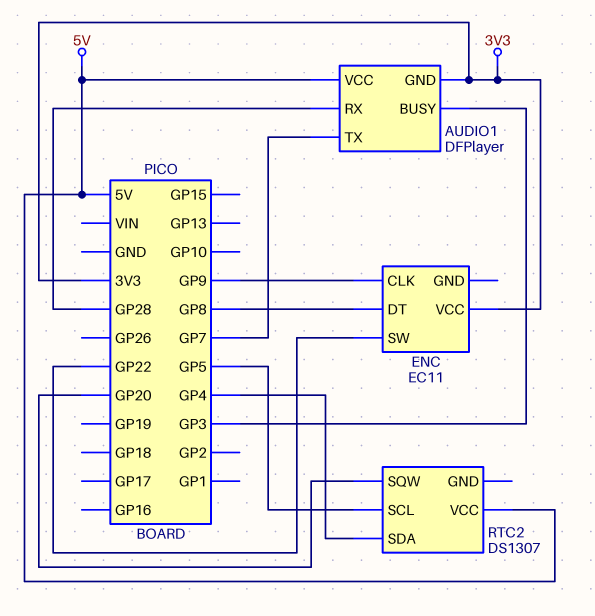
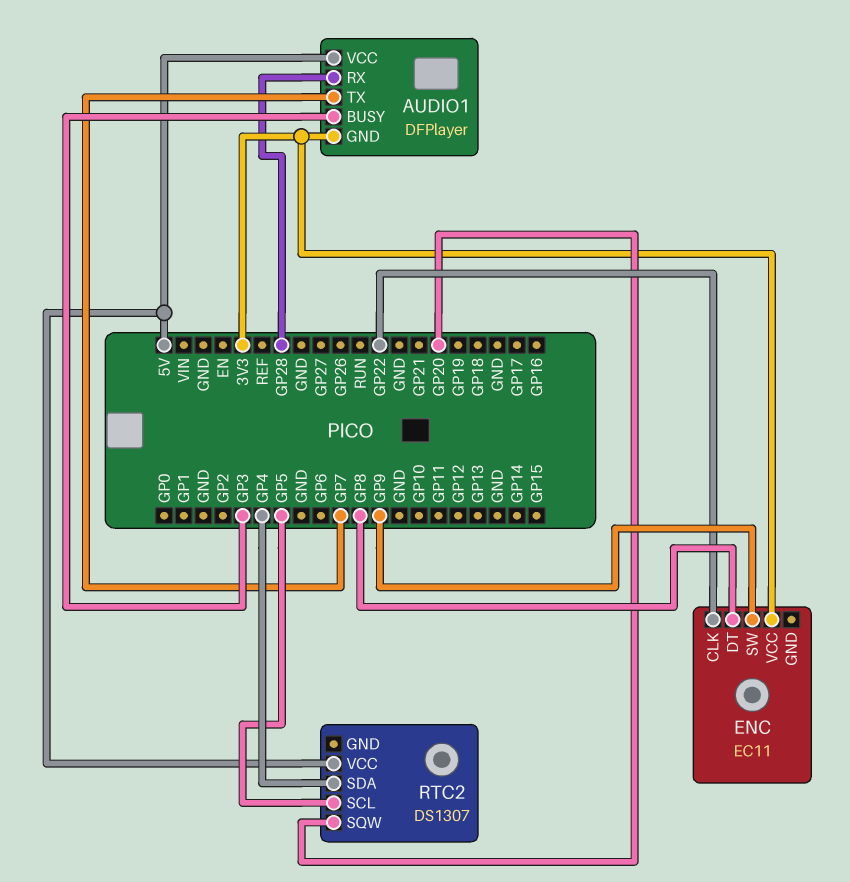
ENC pin CLK: GP9 -> GP22
ENC pin SW: GP22 -> GP9

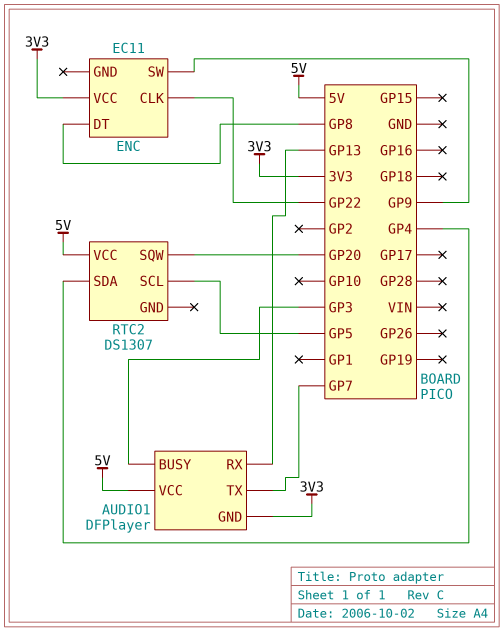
AUDIO1 pin RX: GP28 -> GP13

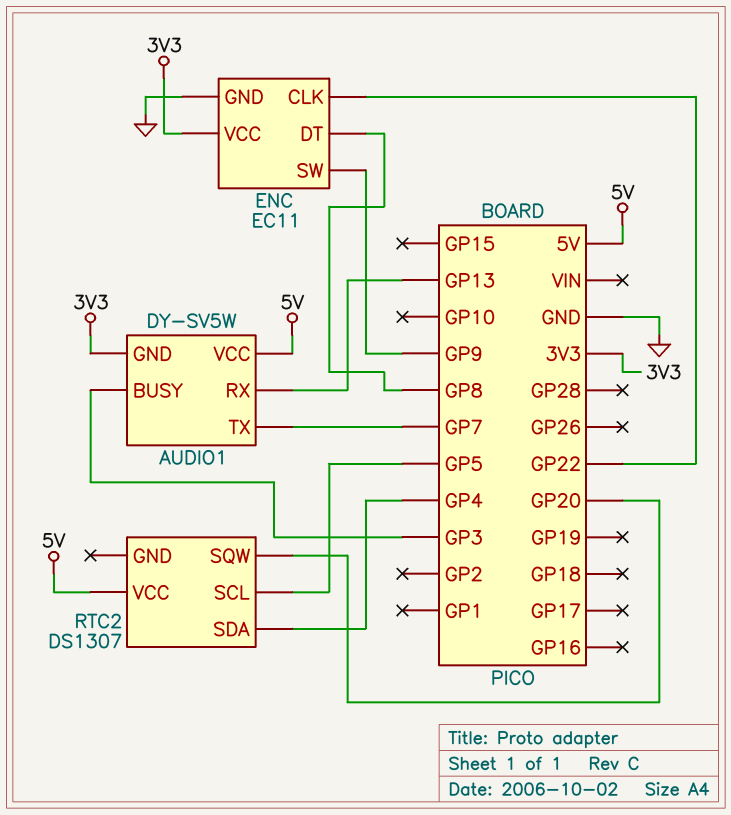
AUDIO1: DFPlayer -> DY-SV5W
ENC pin GND: none -> GND

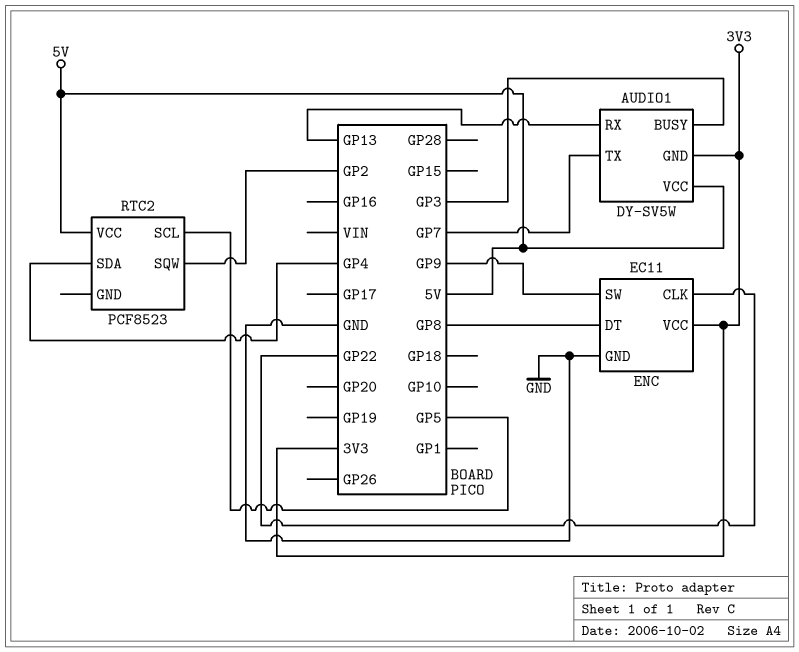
RTC2: DS1307 -> PCF8523
RTC2 pin SQW: GP20 -> GP2

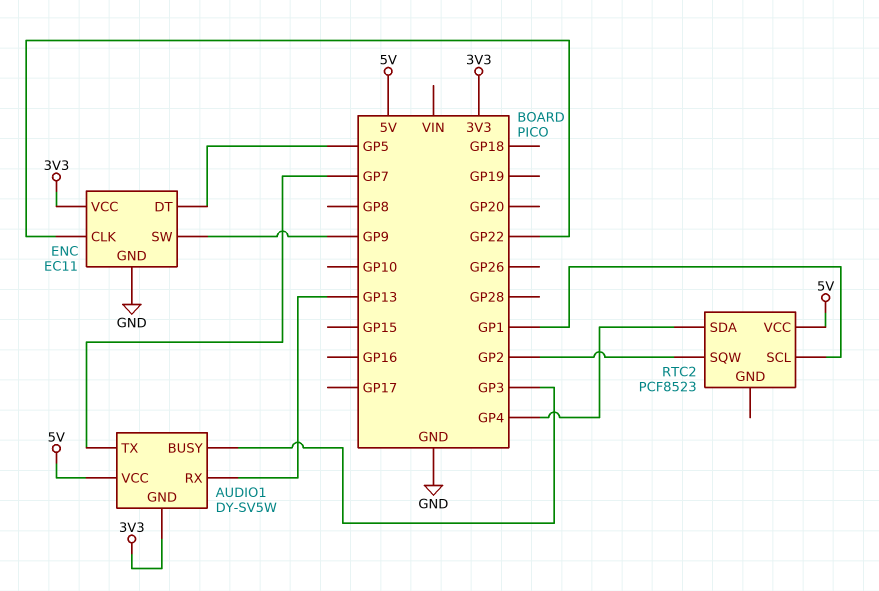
ENC pin DT: GP8 -> GP5
RTC2 pin SCL: GP5 -> GP1

